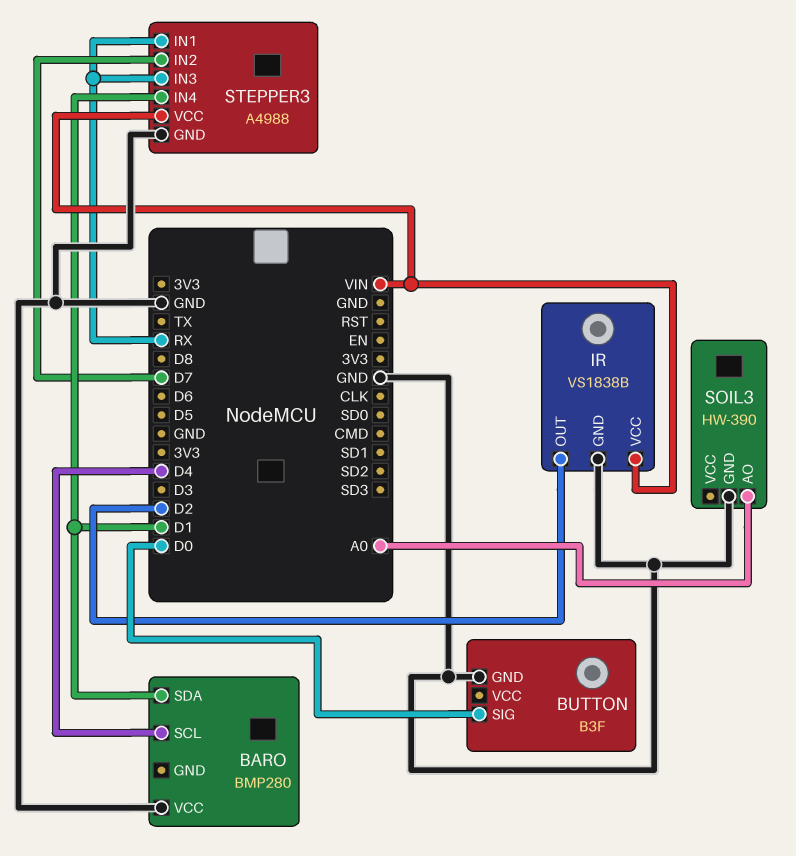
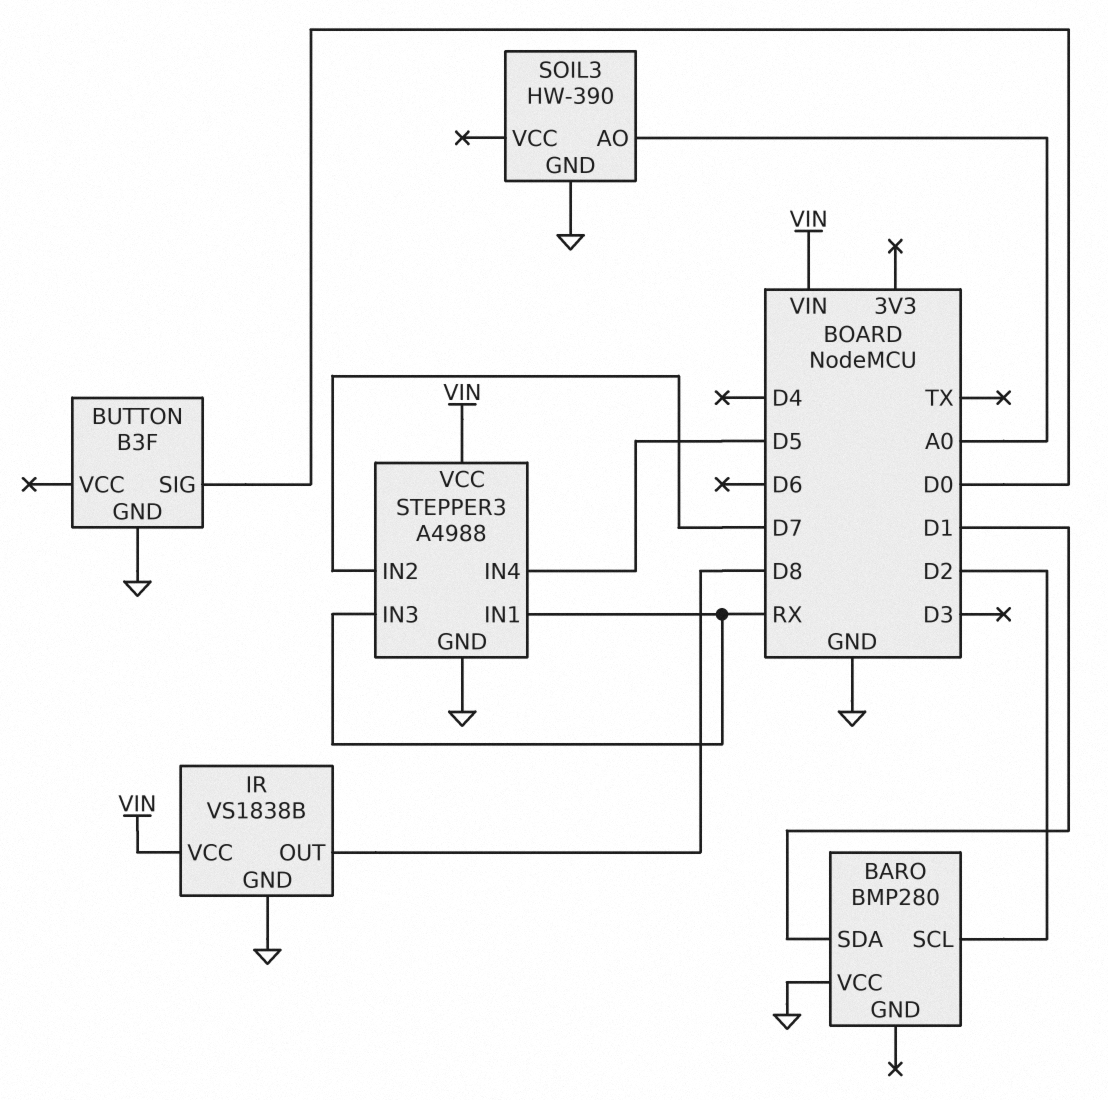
BARO pin SCL: D4 -> D2
IR pin OUT: D2 -> D8
STEPPER3 pin IN4: D1 -> D5

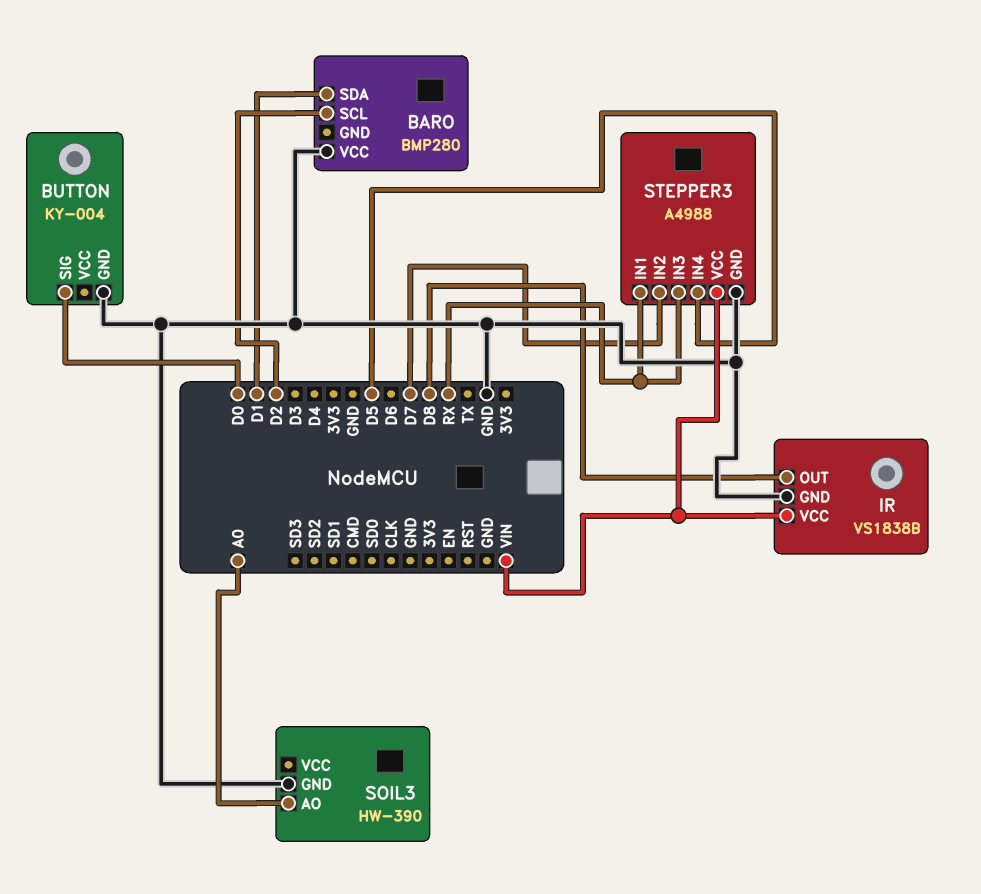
BUTTON: B3F -> KY-004

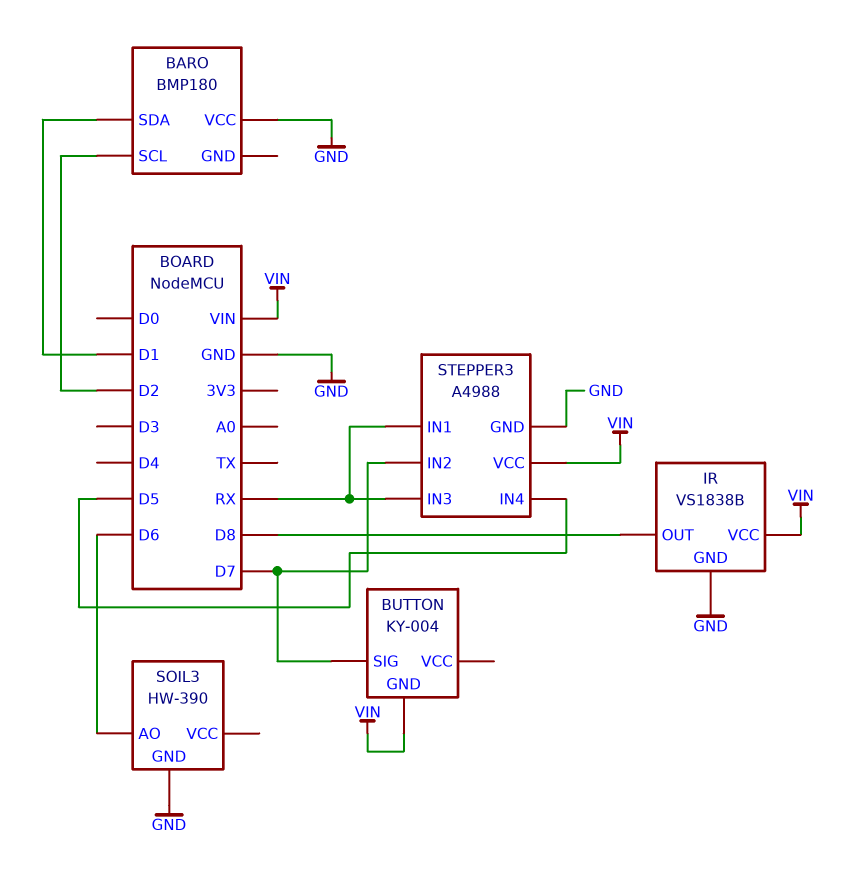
BARO: BMP280 -> BMP180
BUTTON pin GND: GND -> VIN
BUTTON pin SIG: D0 -> D7
SOIL3 pin AO: A0 -> D6

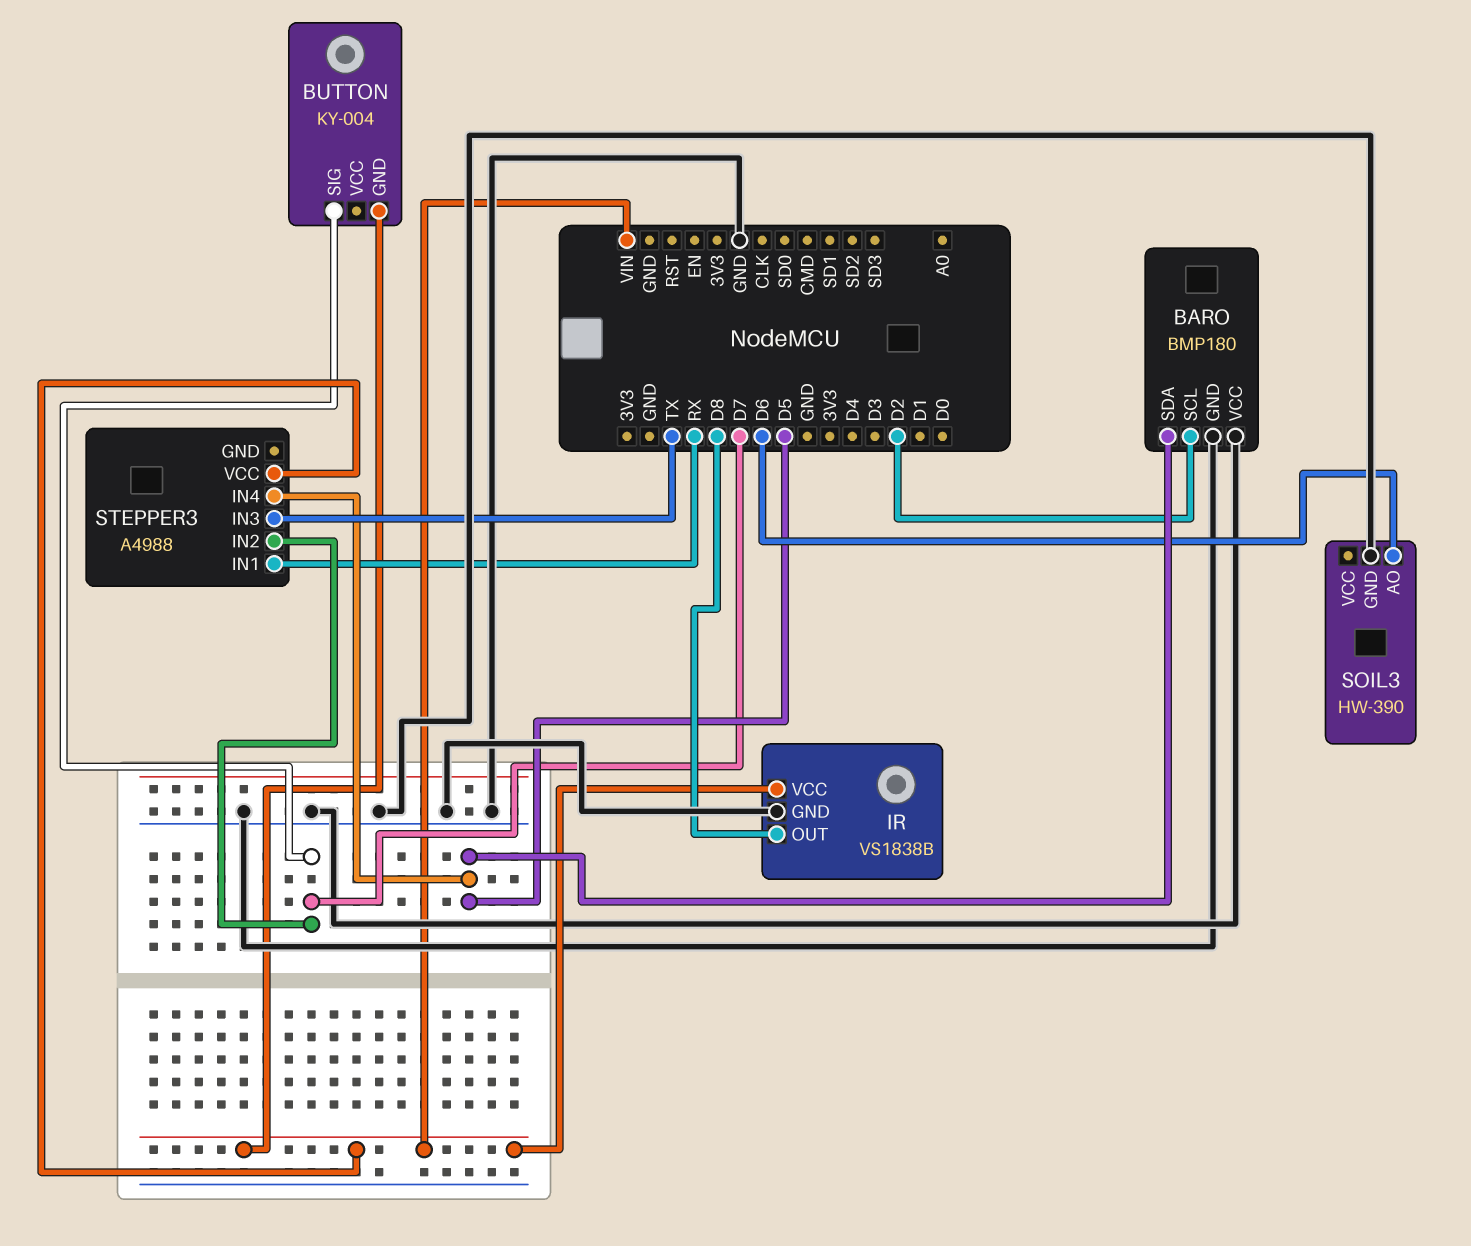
BARO pin GND: none -> GND
BARO pin SDA: D1 -> D5
STEPPER3 pin GND: GND -> none
STEPPER3 pin IN3: RX -> TX

